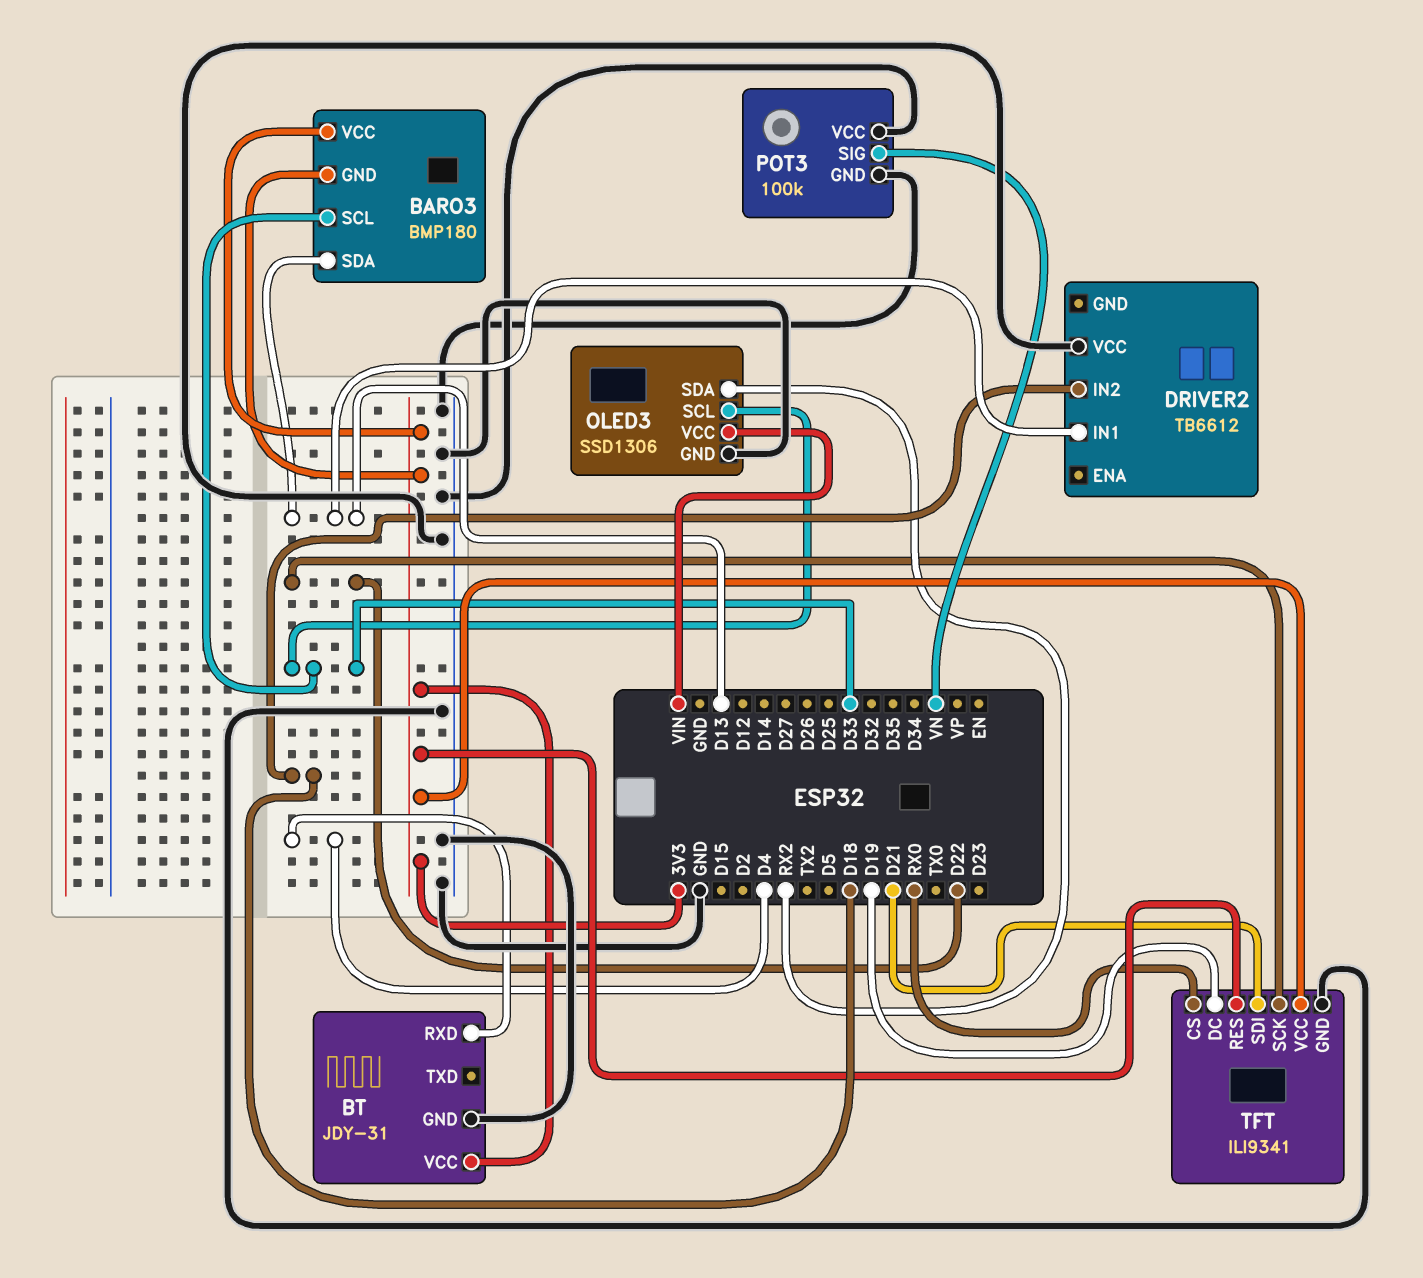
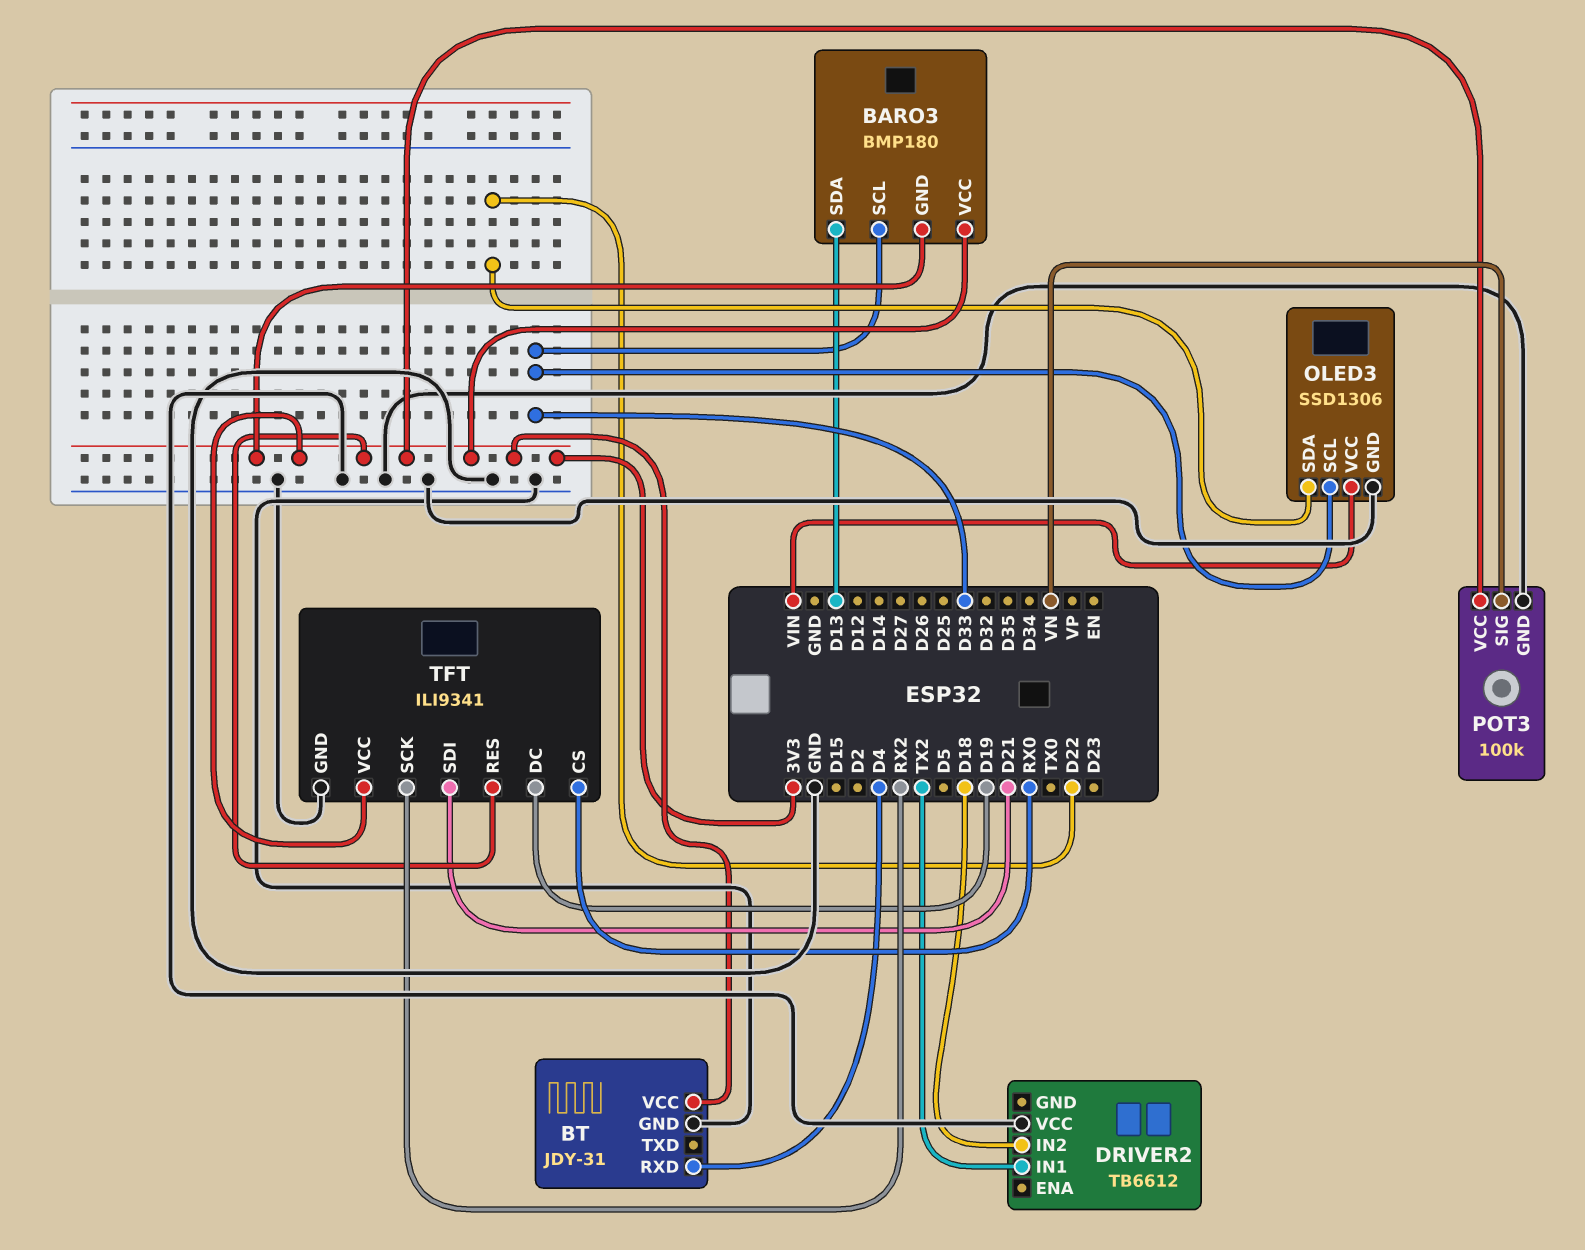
DRIVER2 pin IN1: D13 -> TX2
OLED3 pin SDA: RX2 -> D22
POT3 pin VCC: GND -> 3V3
TFT pin SCK: D22 -> RX2

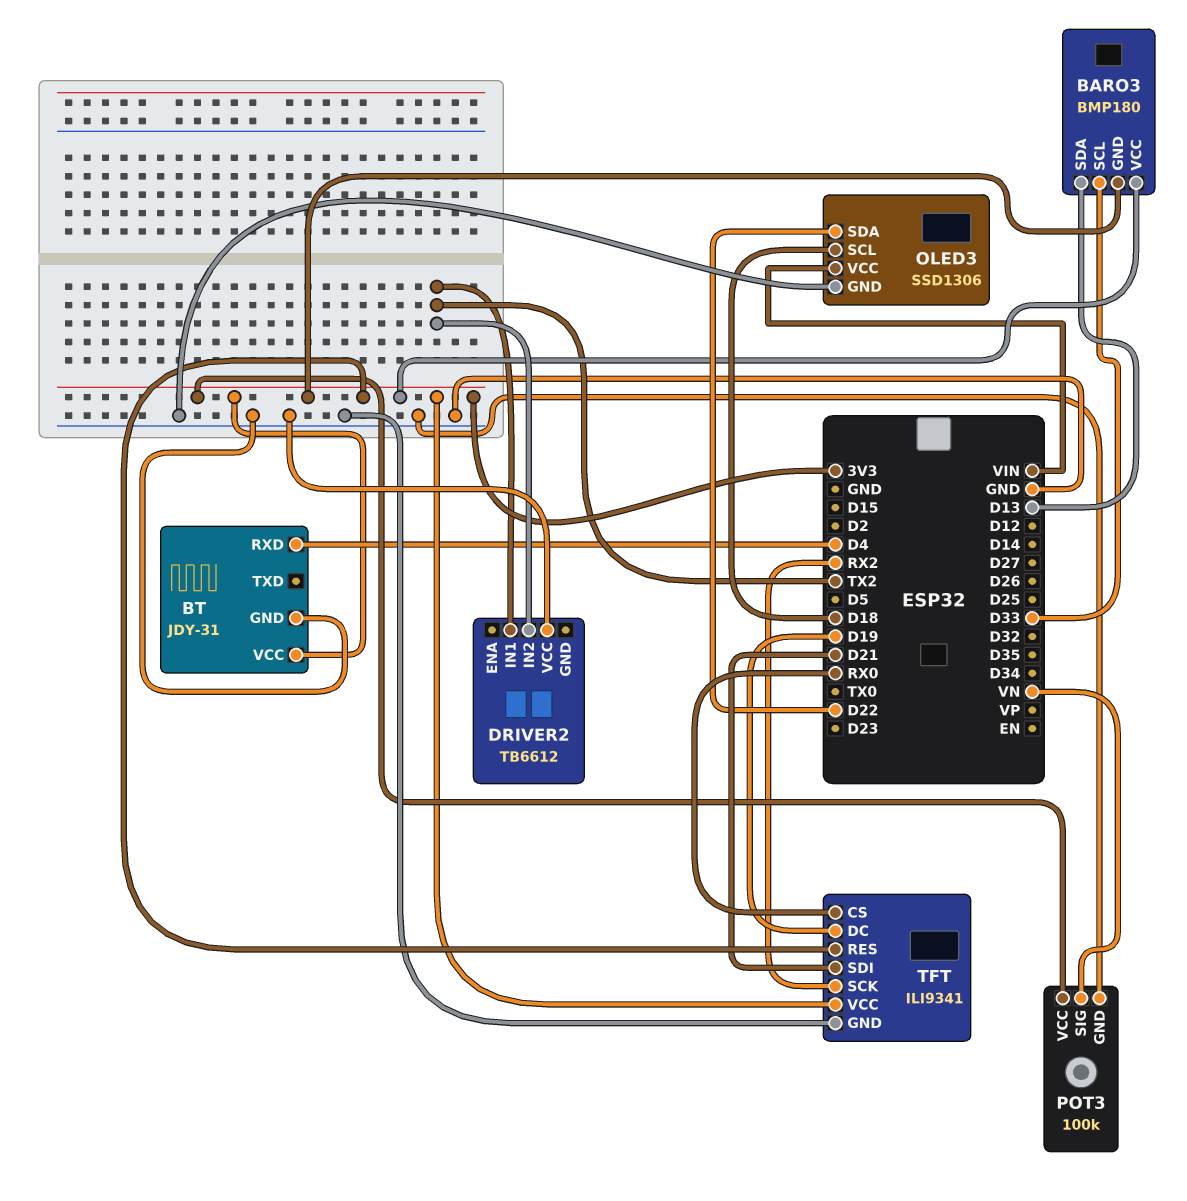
DRIVER2 pin IN2: D18 -> TX2
OLED3 pin SCL: D33 -> D18

